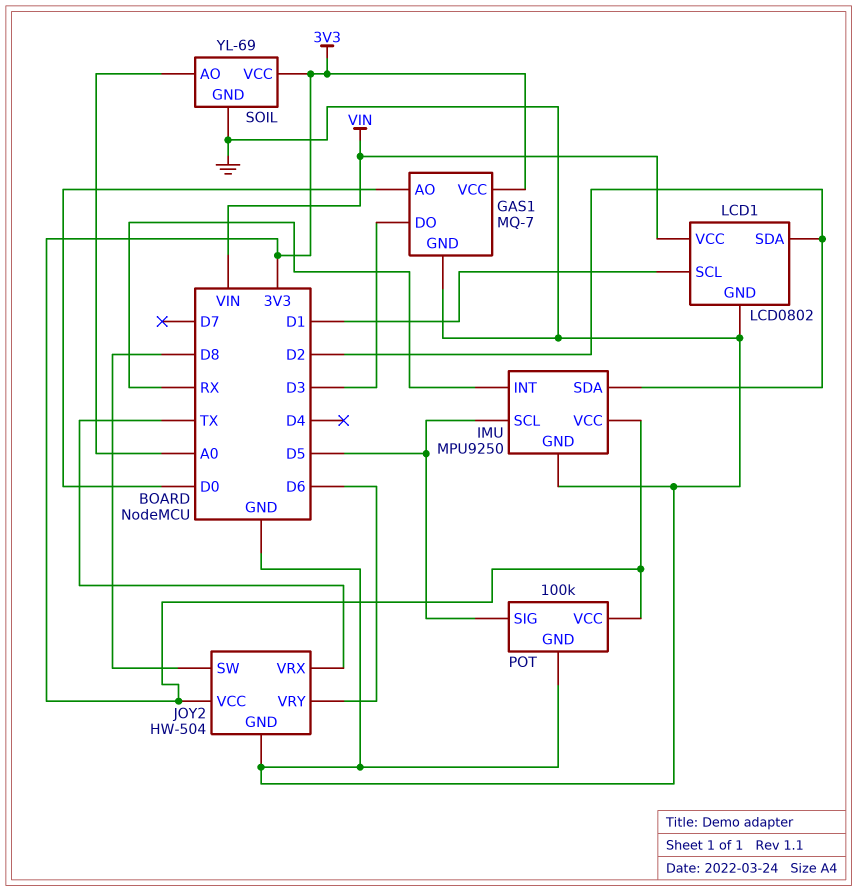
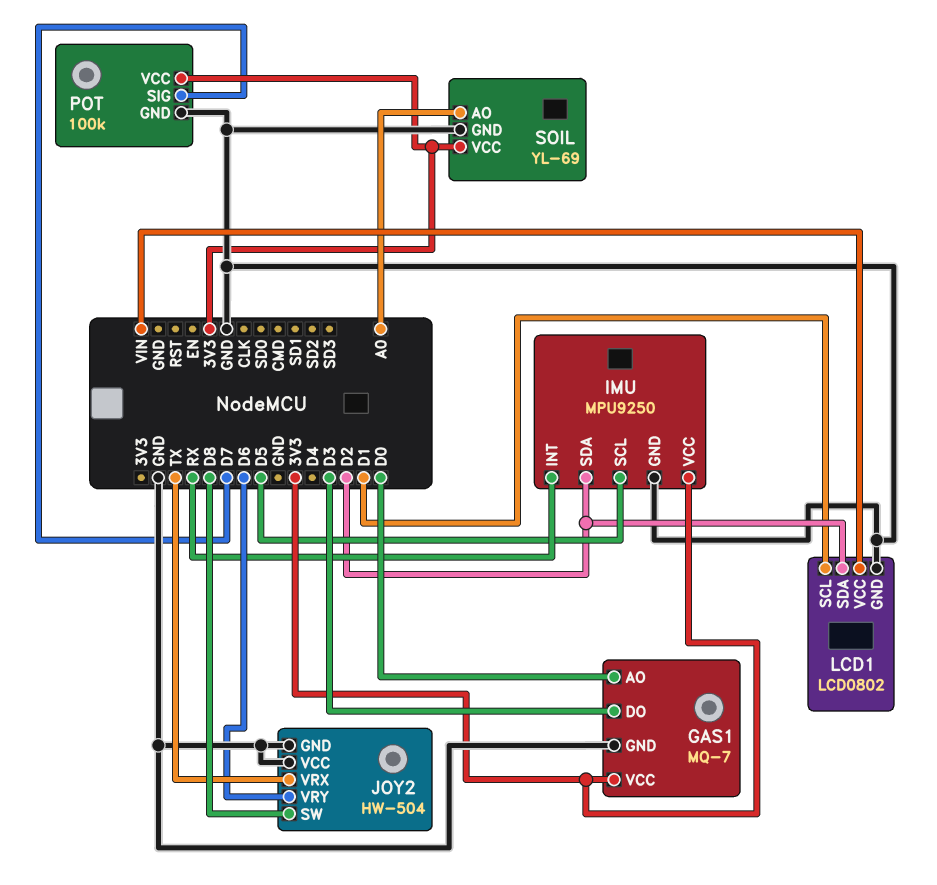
JOY2 pin VCC: 3V3 -> GND
POT pin SIG: D5 -> D7

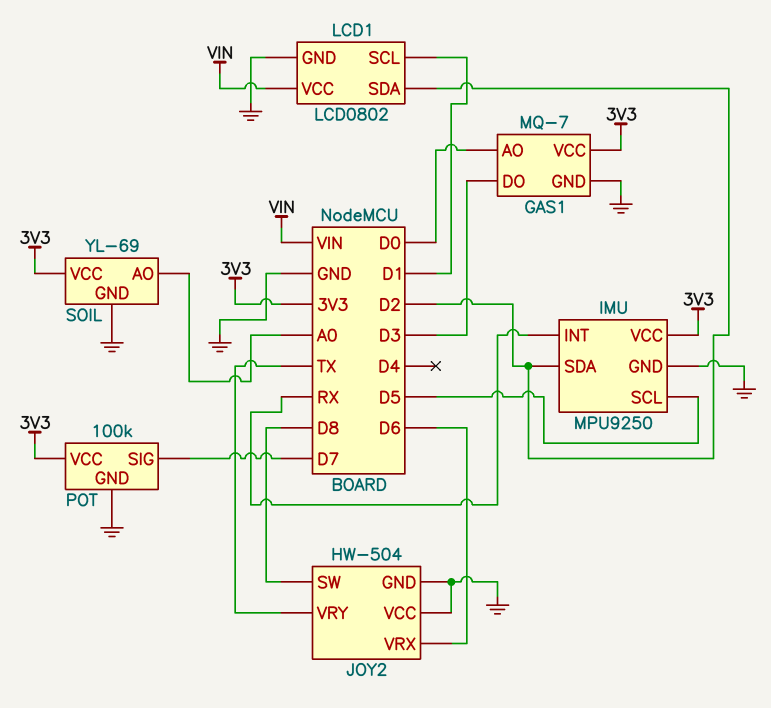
JOY2 pin VRX: TX -> D6
JOY2 pin VRY: D6 -> TX

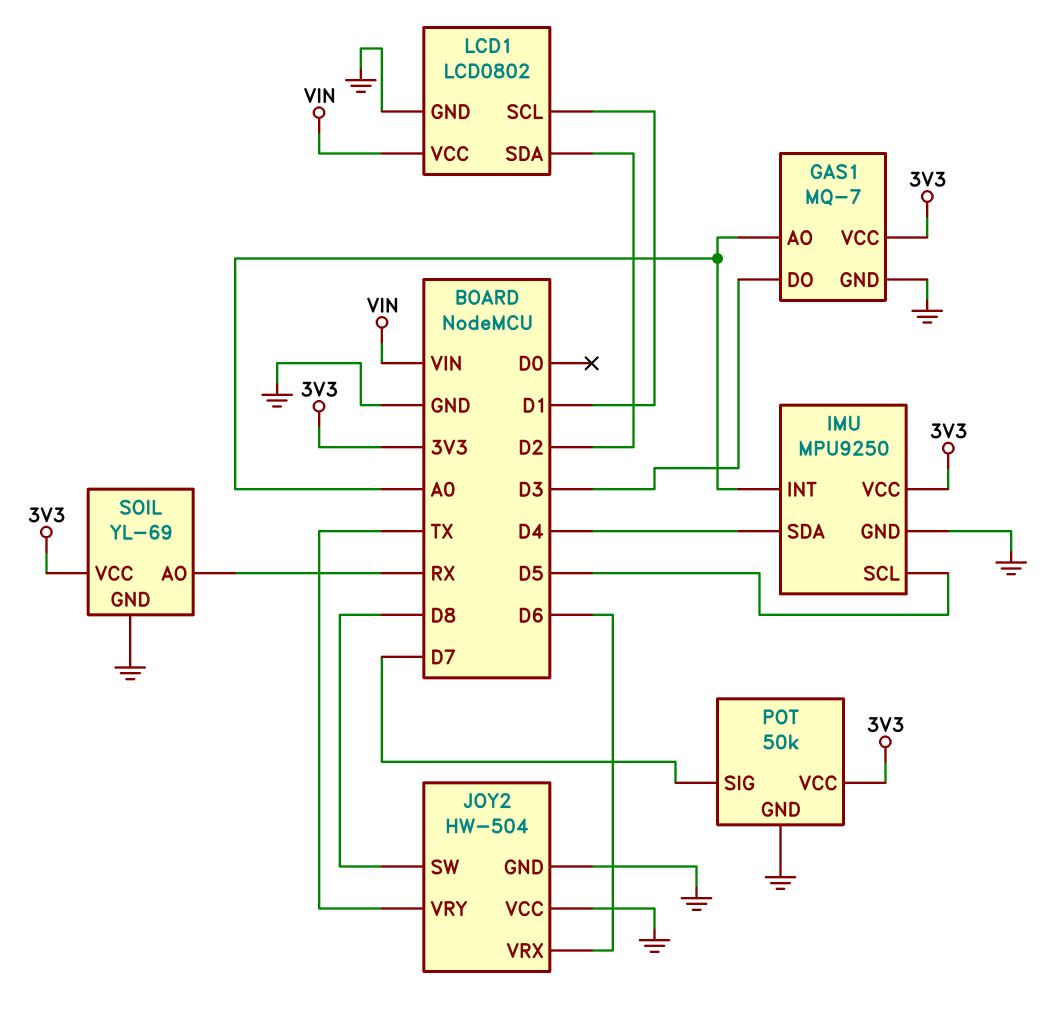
GAS1 pin AO: D0 -> A0
IMU pin INT: RX -> A0
IMU pin SDA: D2 -> D4
POT: 100k -> 50k
SOIL pin AO: A0 -> RX

